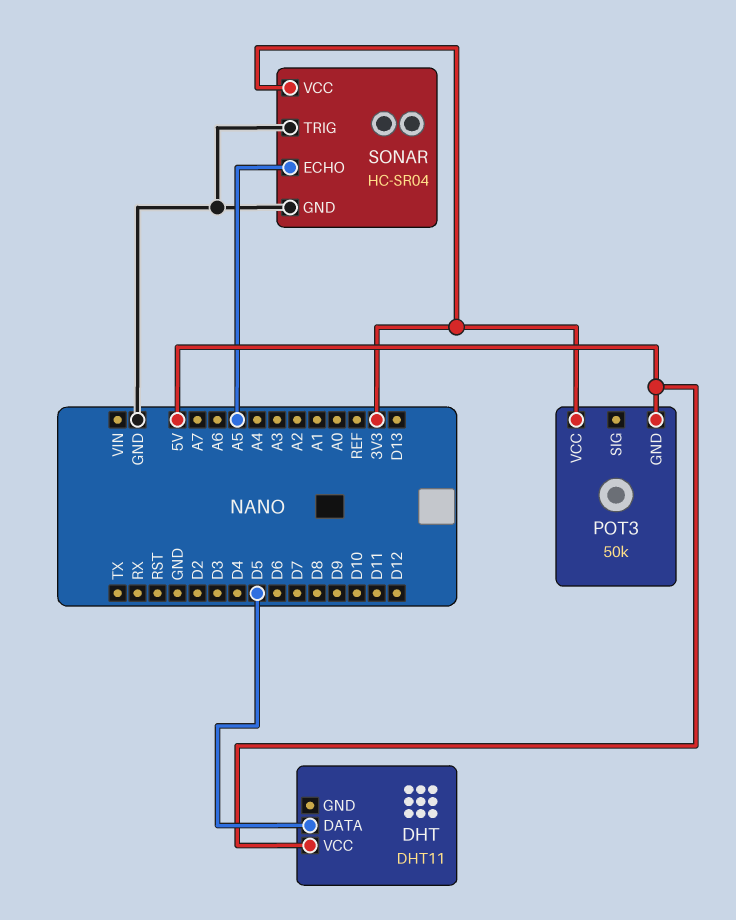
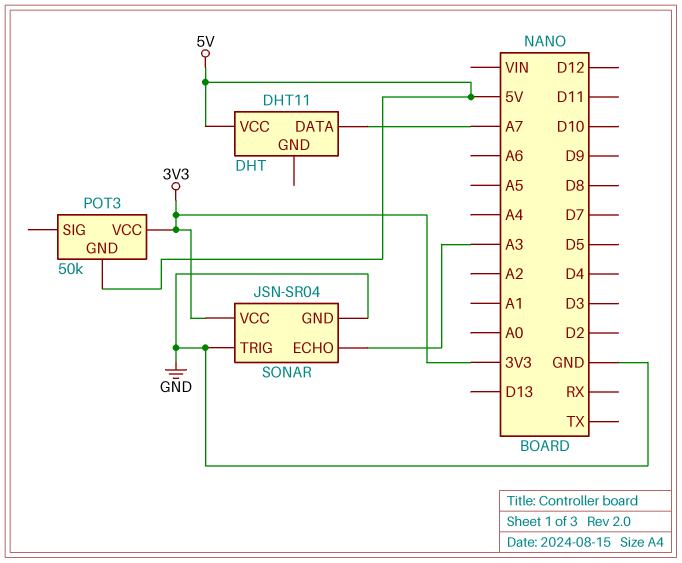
DHT pin DATA: D5 -> A7
SONAR: HC-SR04 -> JSN-SR04
SONAR pin ECHO: A5 -> A3

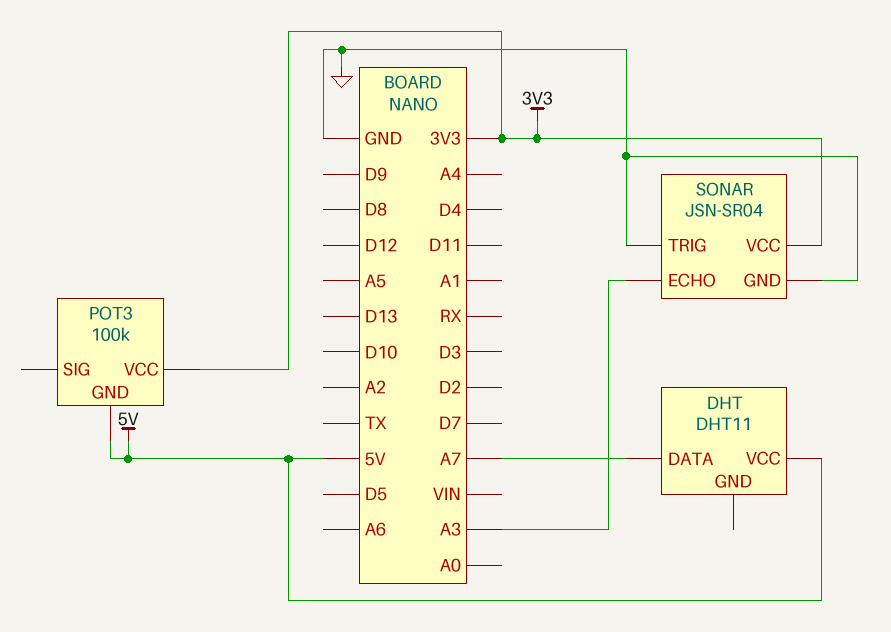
POT3: 50k -> 100k

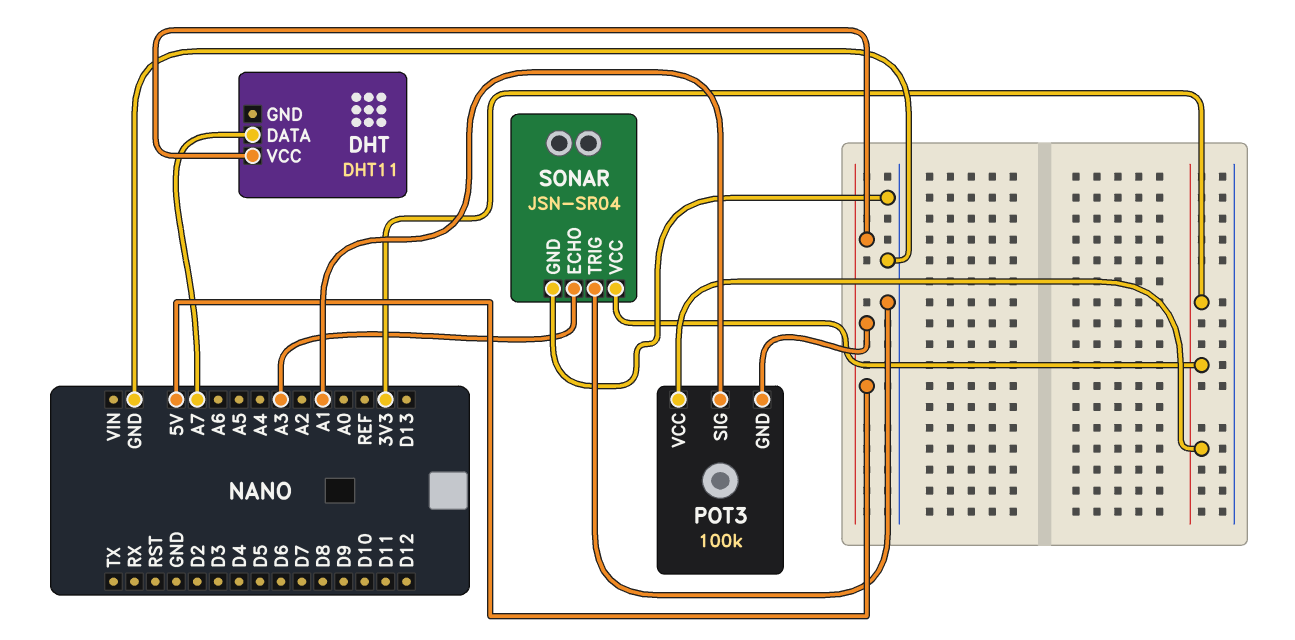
POT3 pin SIG: none -> A1

